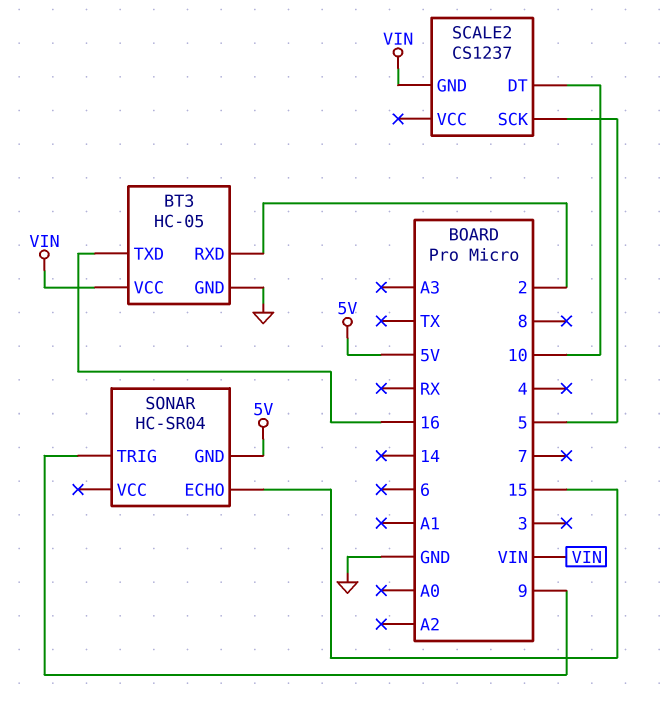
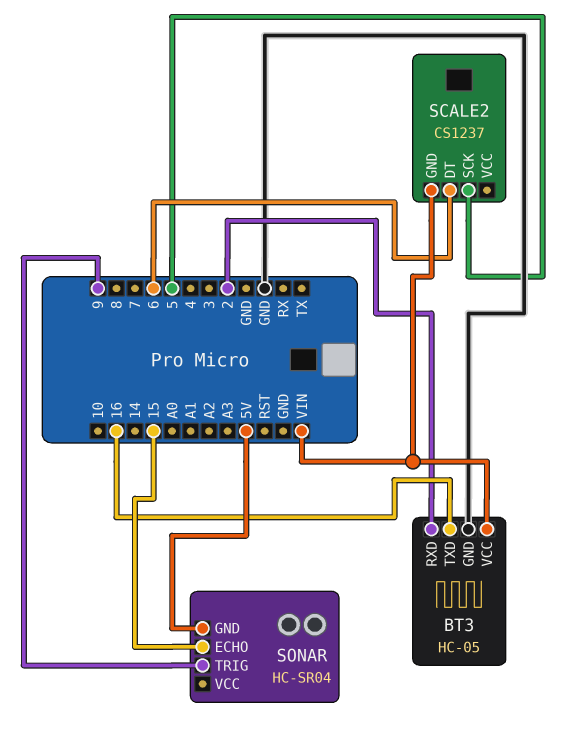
SCALE2 pin DT: 10 -> 6

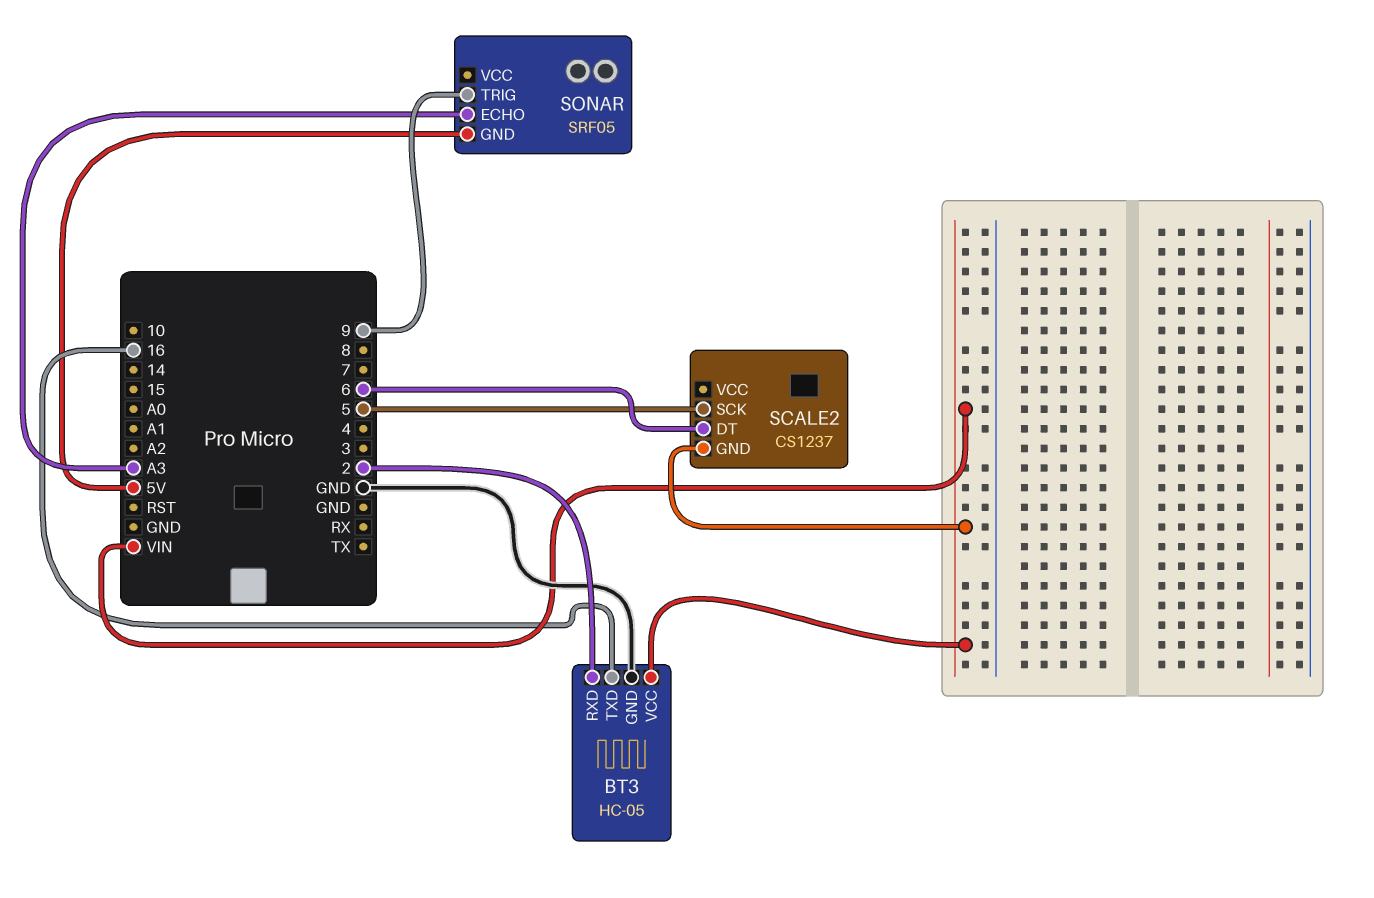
SONAR: HC-SR04 -> SRF05
SONAR pin ECHO: 15 -> A3

